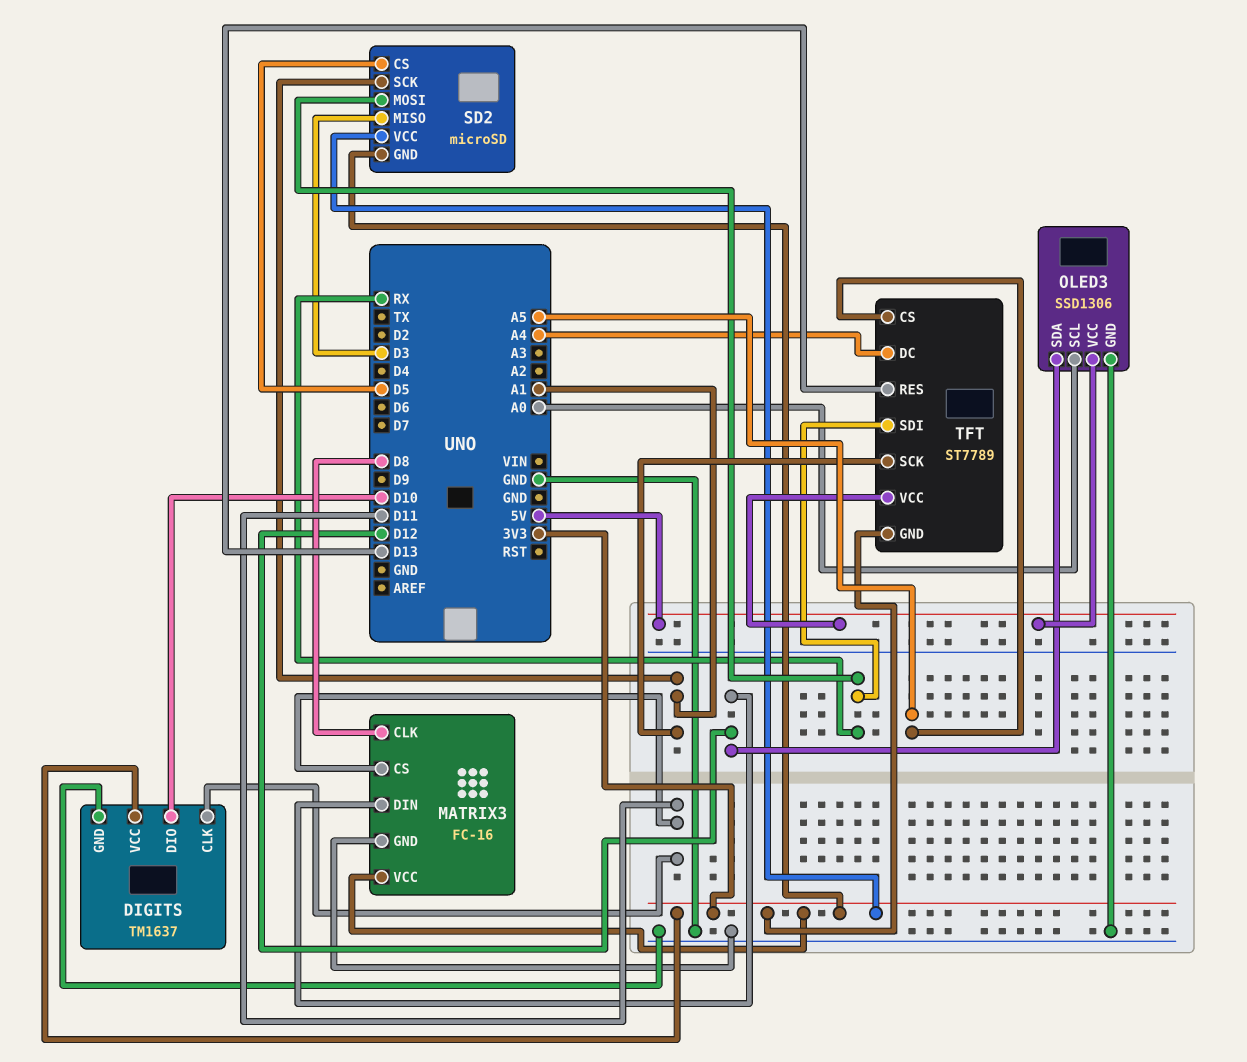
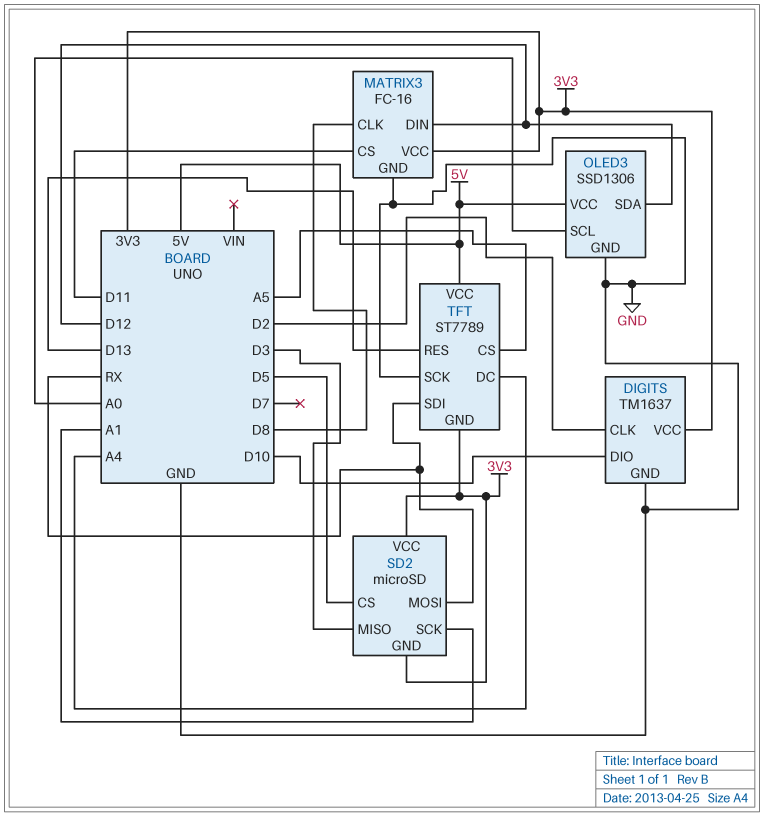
DIGITS pin CLK: D11 -> D2
TFT pin SCK: A1 -> GND

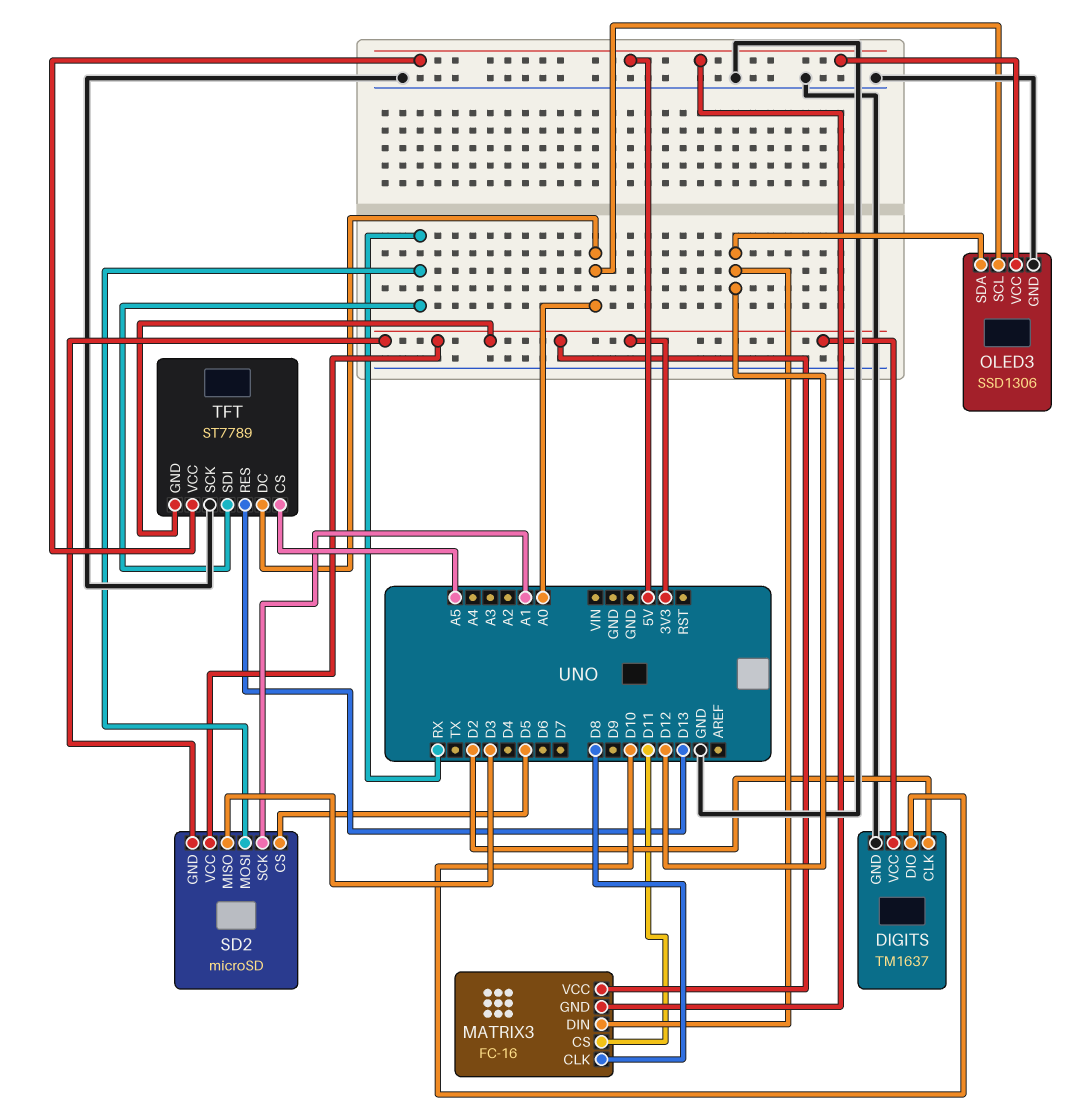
MATRIX3 pin GND: GND -> 5V
TFT pin DC: A4 -> A0

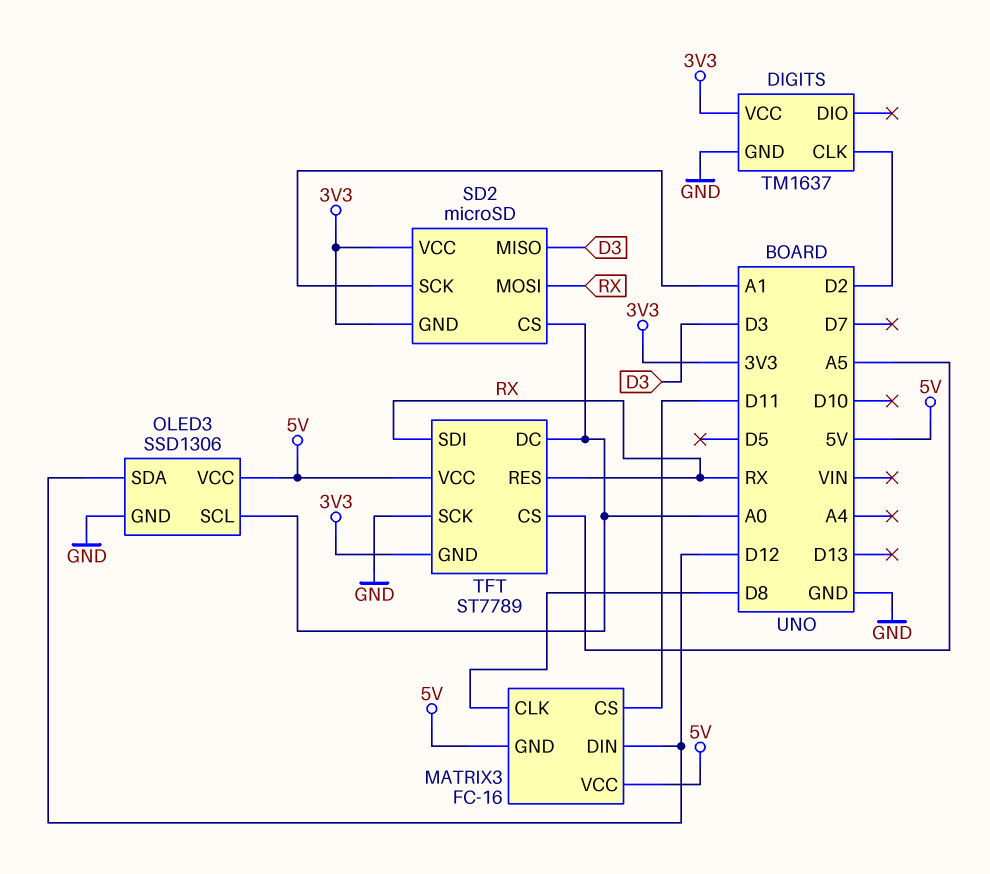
DIGITS pin DIO: D10 -> none
MATRIX3 pin VCC: 3V3 -> 5V
SD2 pin CS: D5 -> A0
TFT pin RES: D13 -> RX

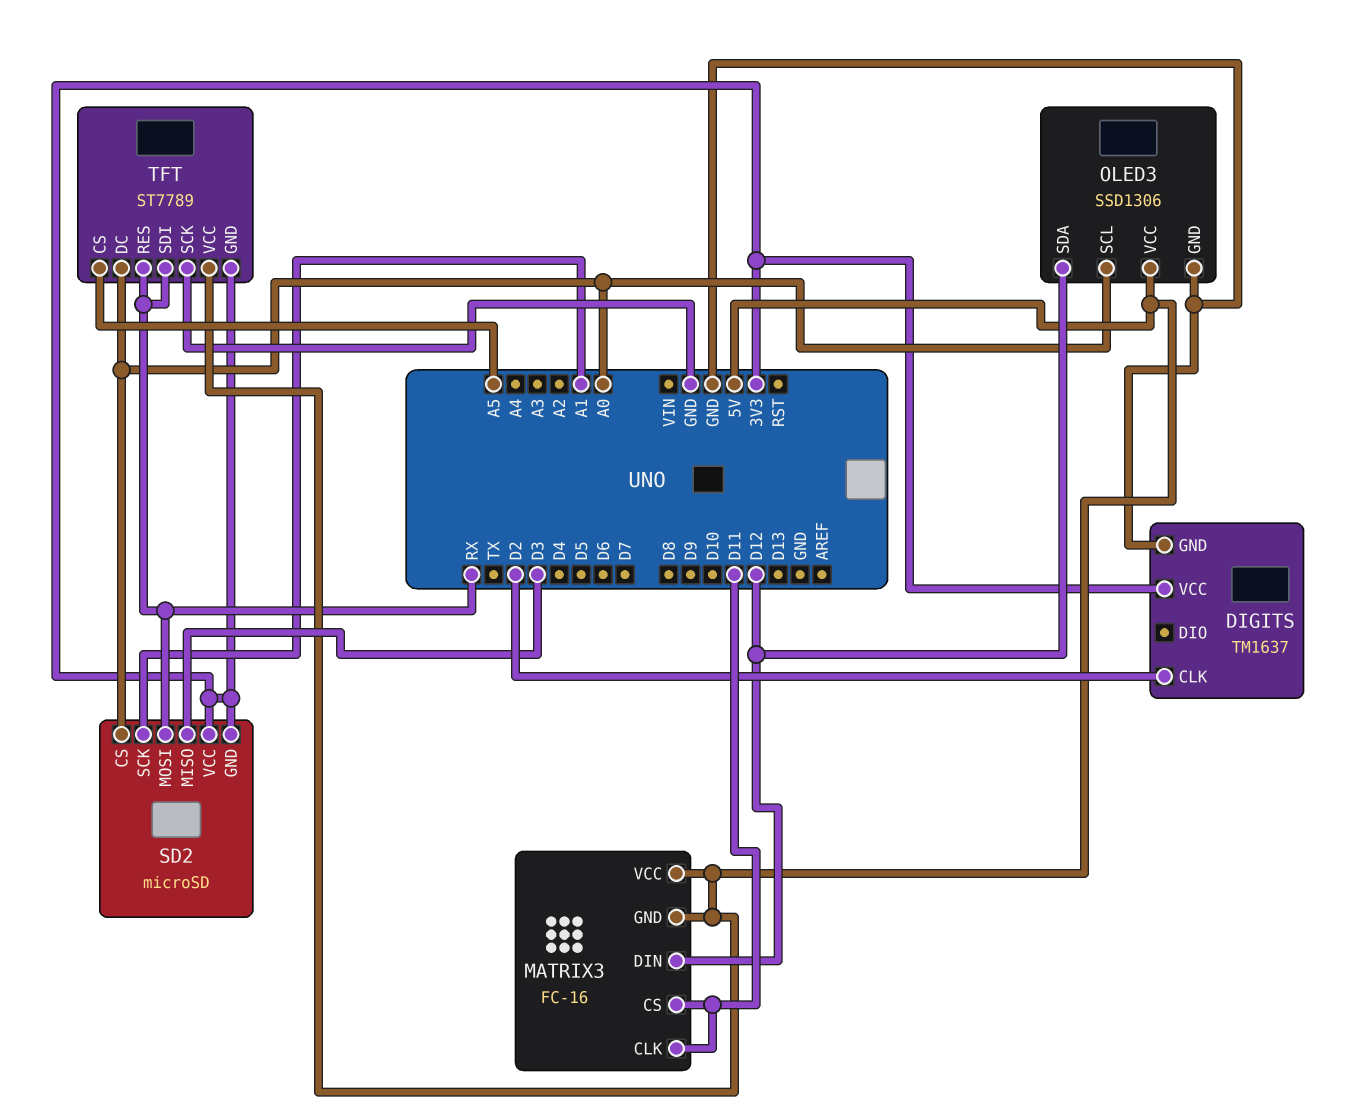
MATRIX3 pin CLK: D8 -> D11

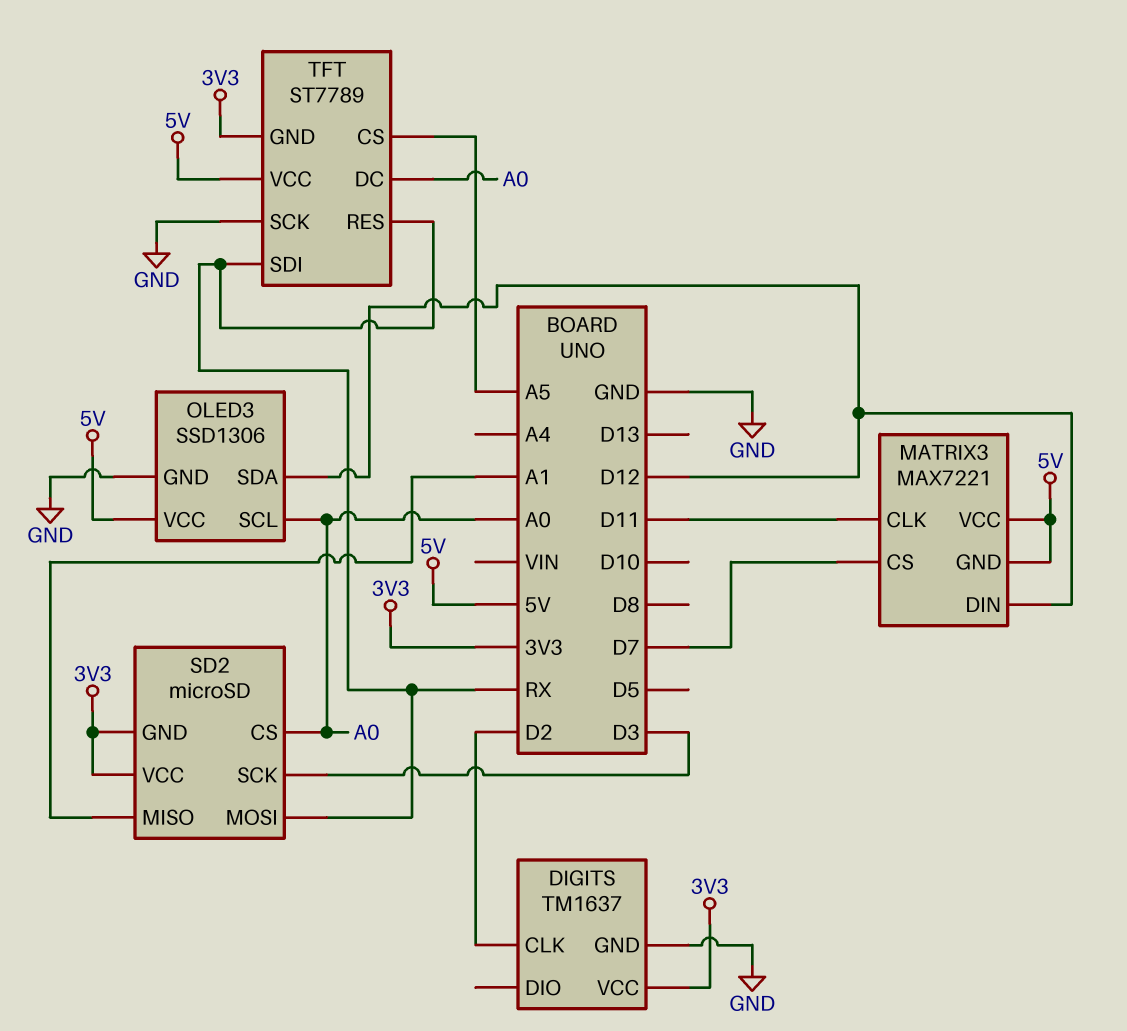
MATRIX3: FC-16 -> MAX7221
MATRIX3 pin CS: D11 -> D7
SD2 pin MISO: D3 -> A1
SD2 pin SCK: A1 -> D3

